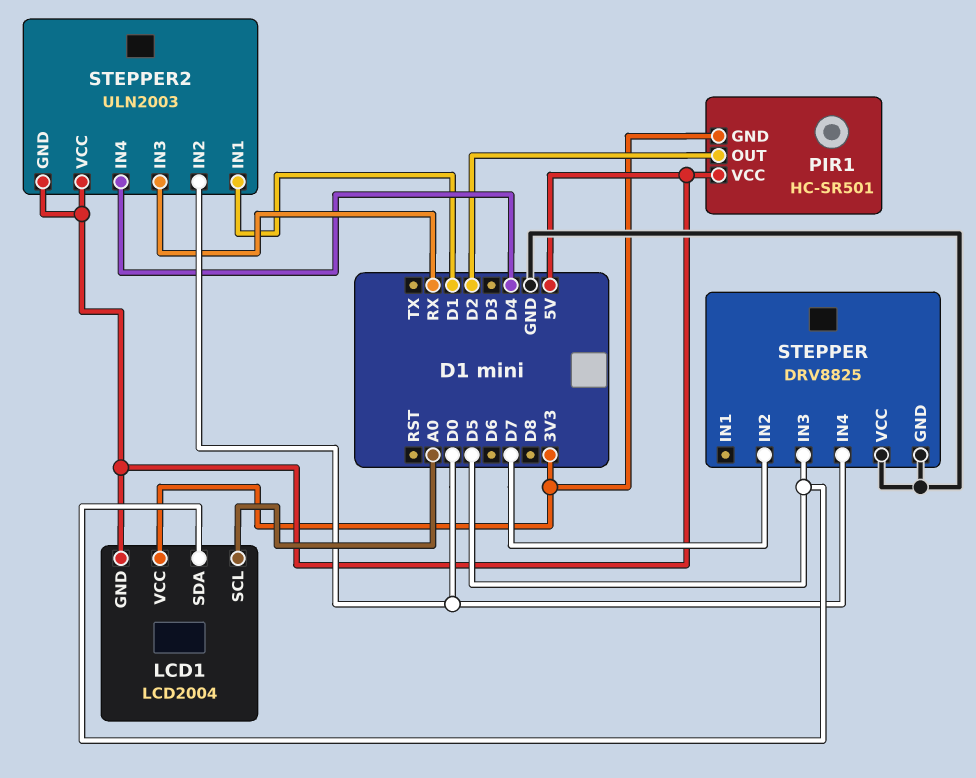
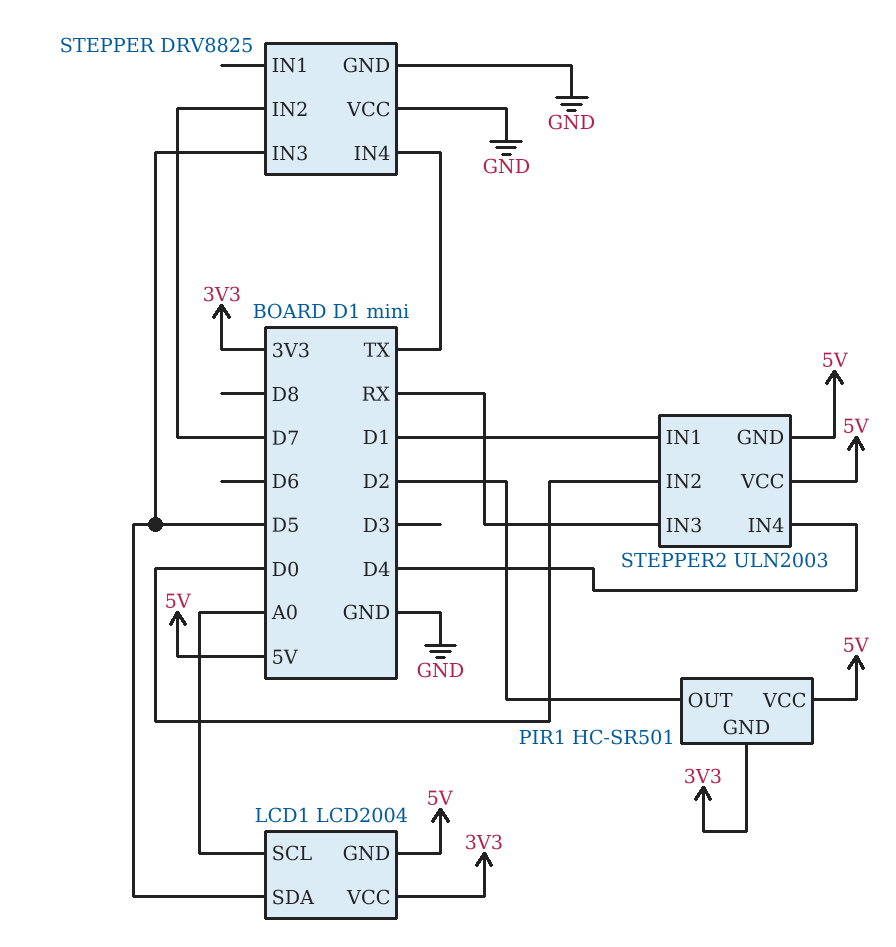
STEPPER pin IN4: D0 -> TX

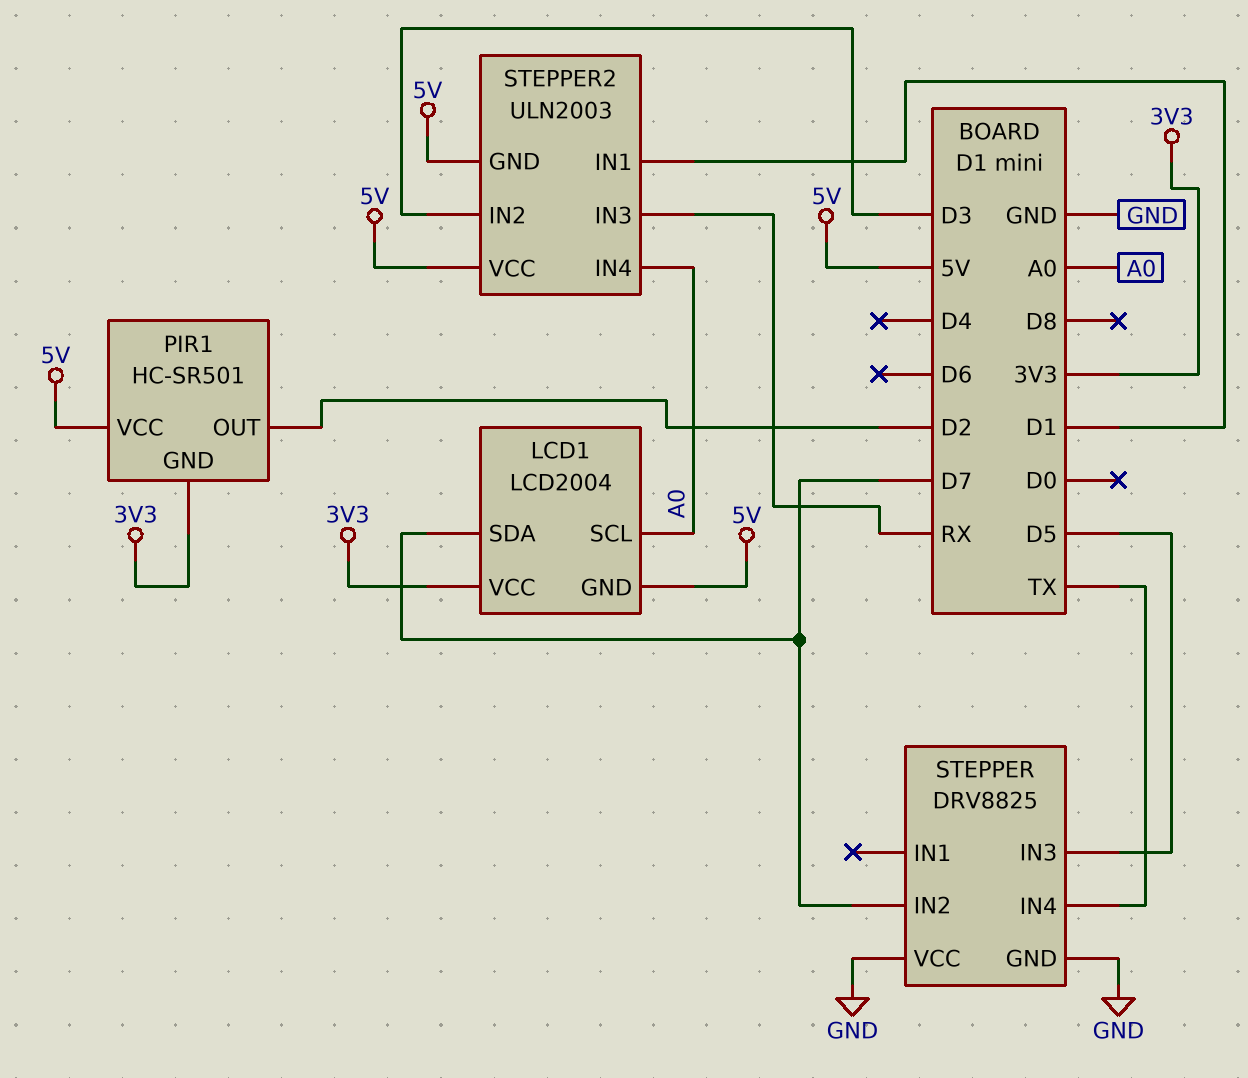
LCD1 pin SDA: D5 -> D7
STEPPER2 pin IN2: D0 -> D3
STEPPER2 pin IN4: D4 -> A0

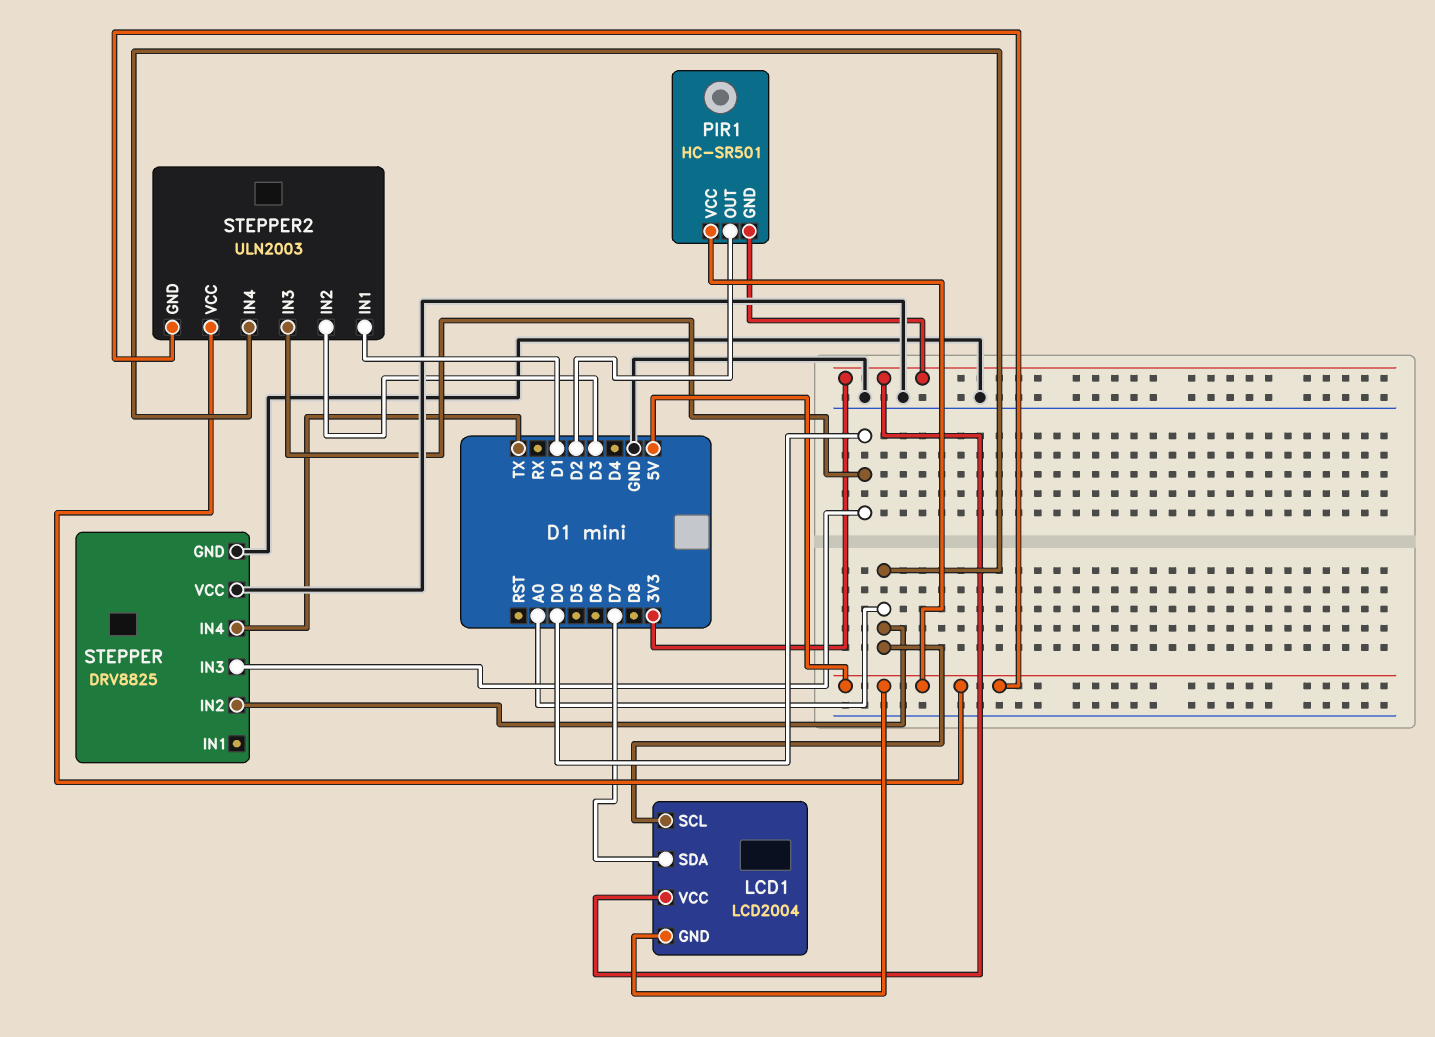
STEPPER pin IN2: D7 -> A0
STEPPER pin IN3: D5 -> D0
STEPPER2 pin IN3: RX -> D0

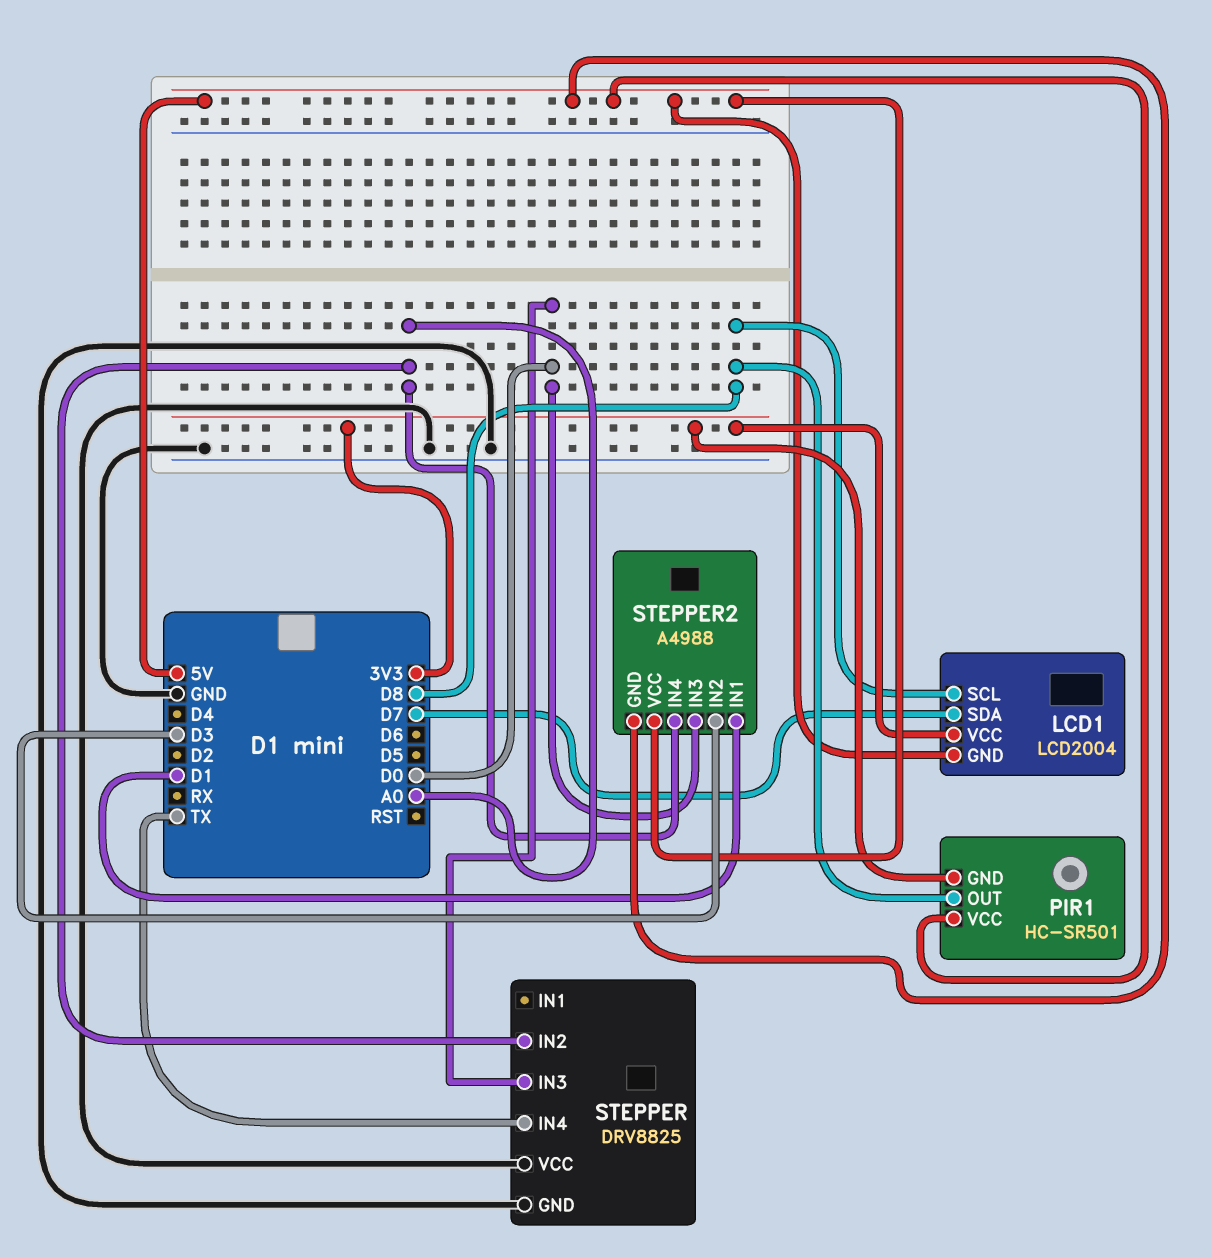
LCD1 pin SCL: A0 -> D8
PIR1 pin OUT: D2 -> D8
STEPPER2: ULN2003 -> A4988

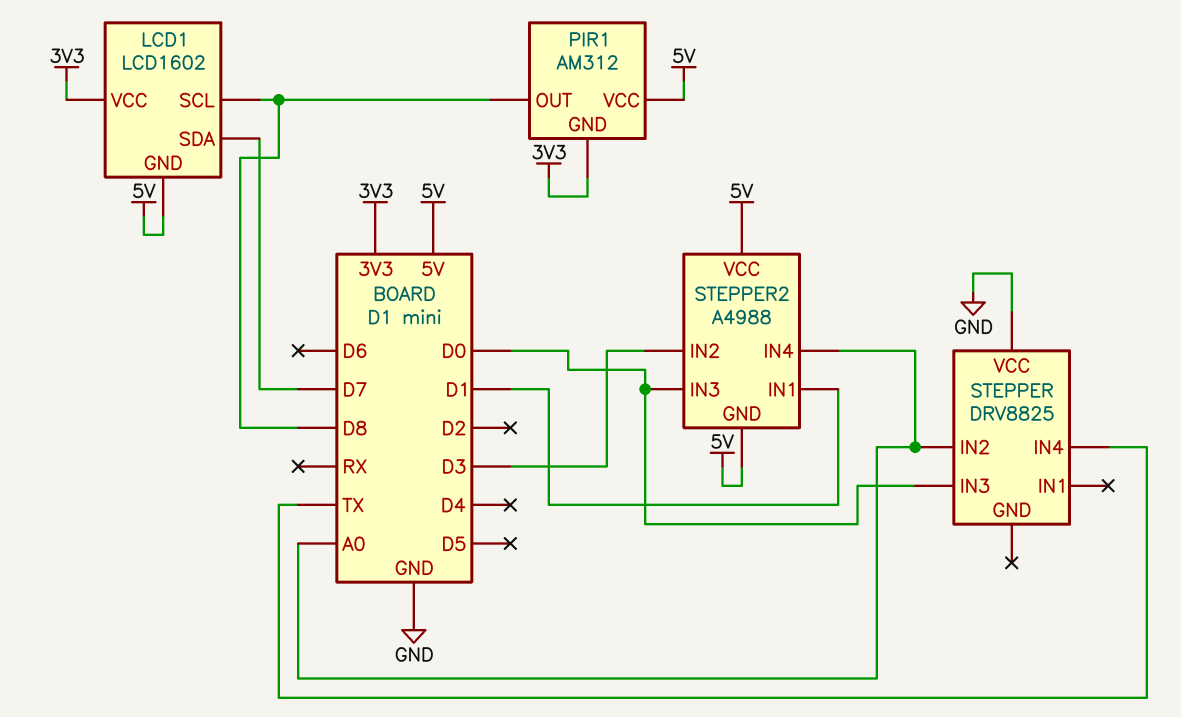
LCD1: LCD2004 -> LCD1602
PIR1: HC-SR501 -> AM312
STEPPER pin GND: GND -> none

